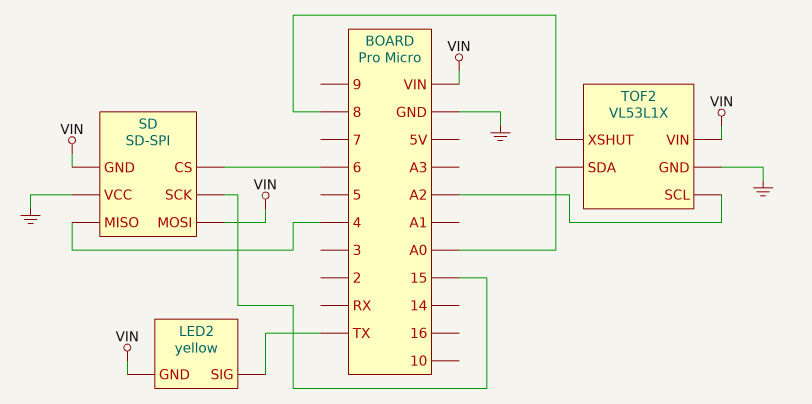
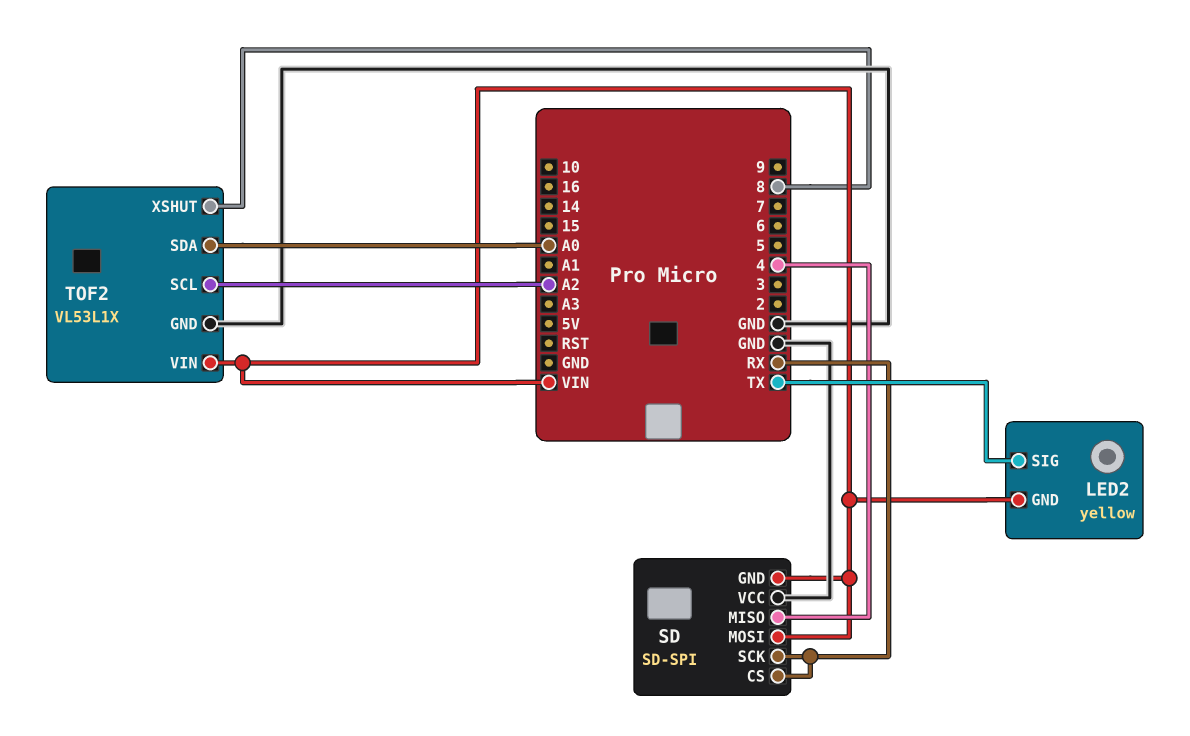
SD pin CS: 6 -> RX
SD pin SCK: 15 -> RX

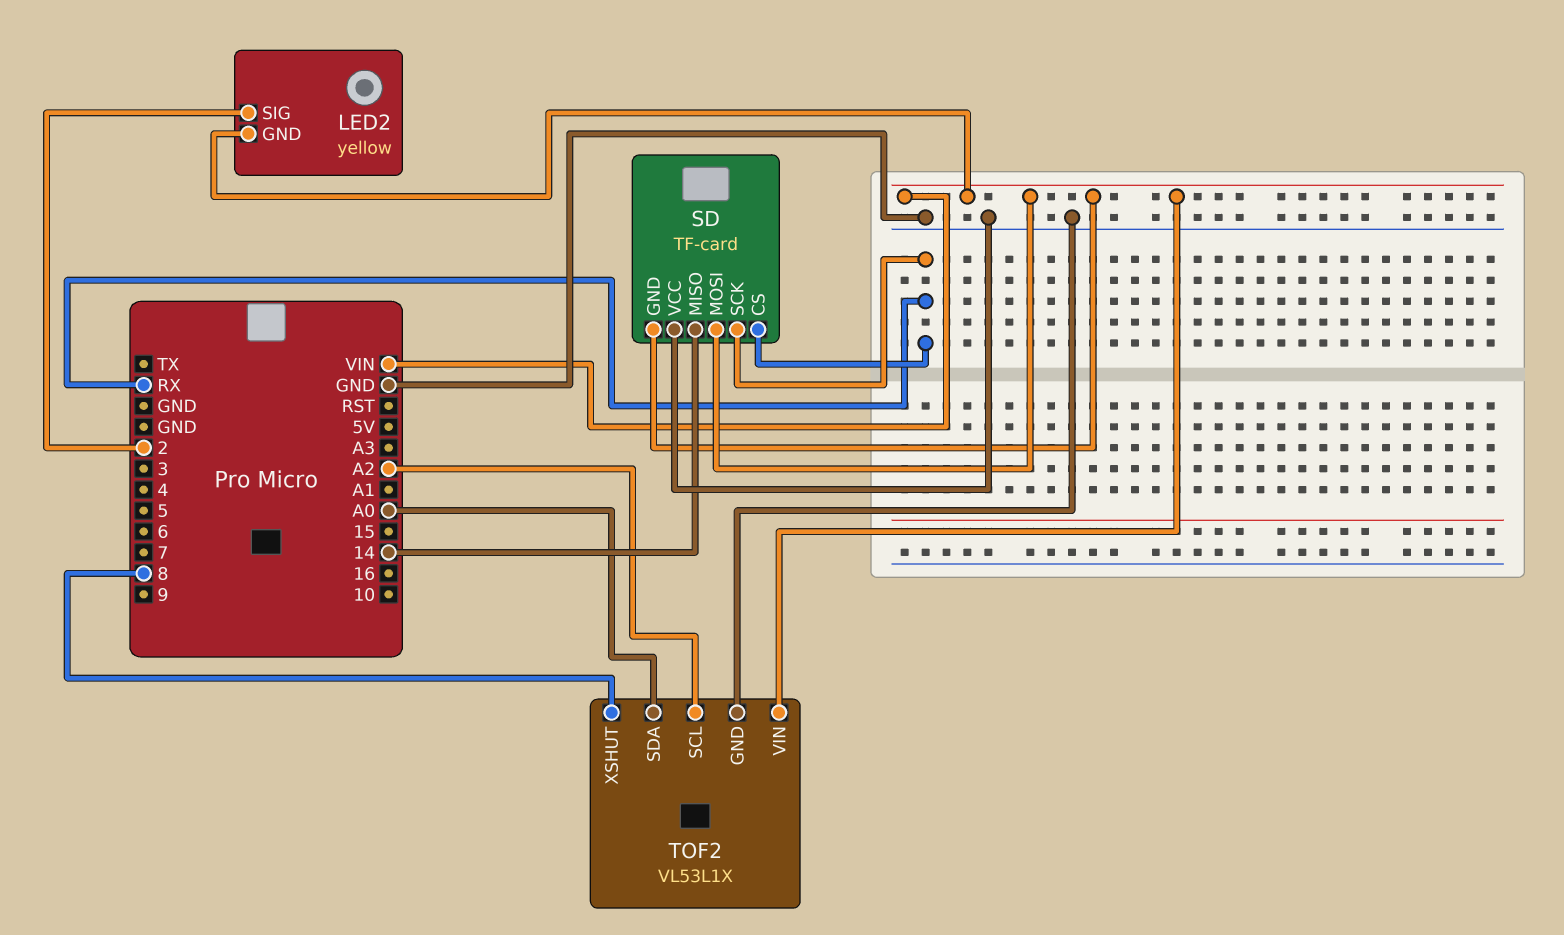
LED2 pin SIG: TX -> 2
SD: SD-SPI -> TF-card
SD pin MISO: 4 -> 14

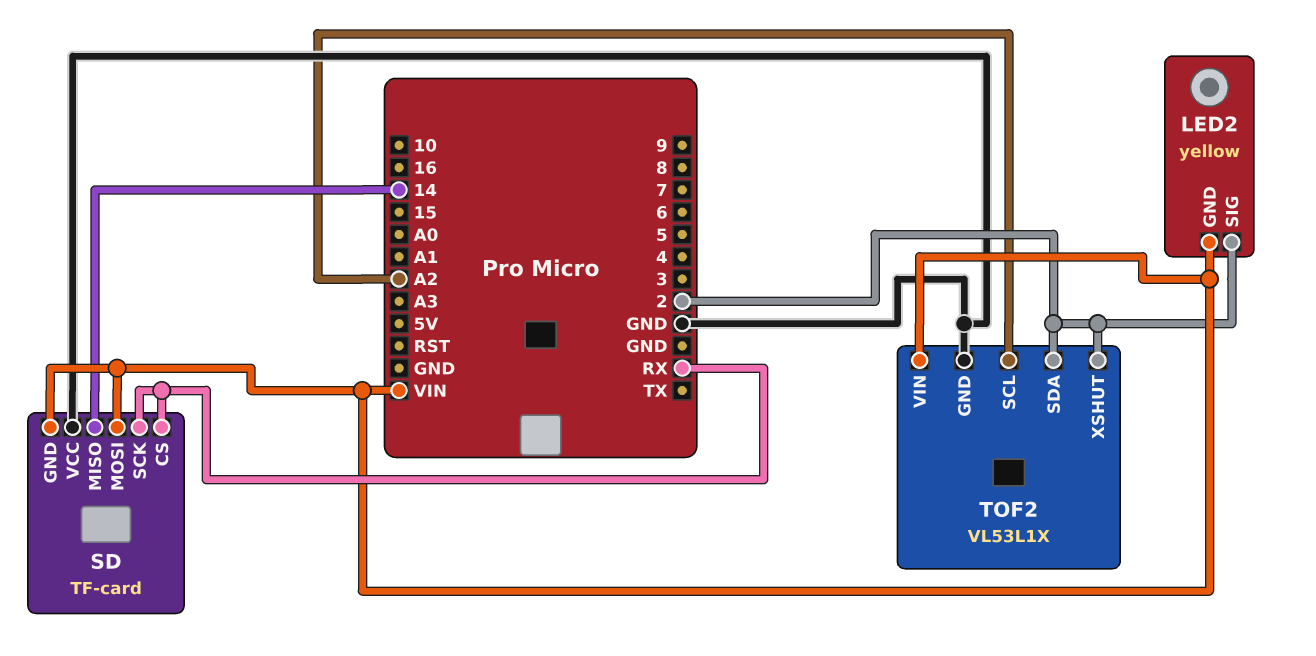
TOF2 pin SDA: A0 -> 2
TOF2 pin XSHUT: 8 -> 2

